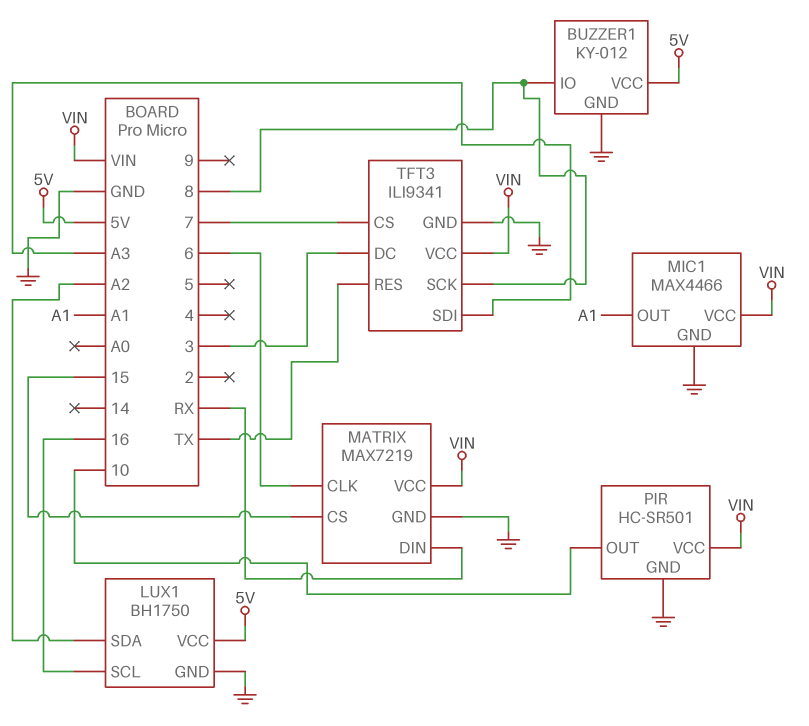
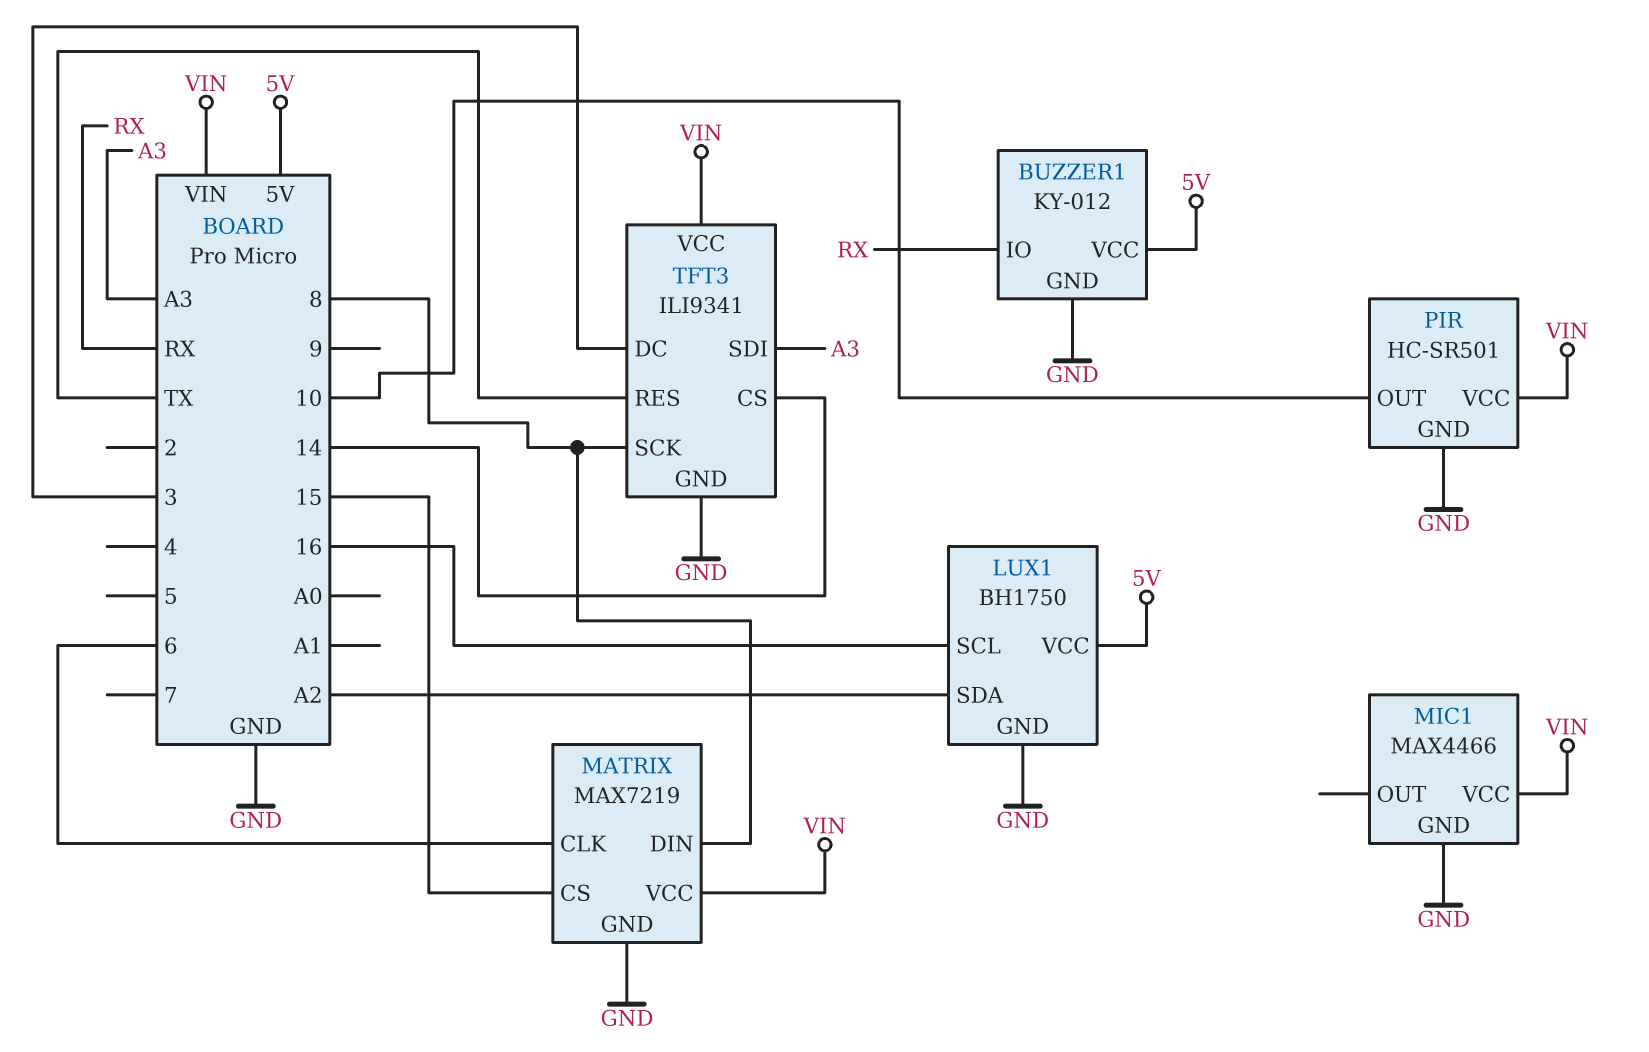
BUZZER1 pin IO: 8 -> RX
MATRIX pin DIN: RX -> 8
MIC1 pin OUT: A1 -> none
TFT3 pin CS: 7 -> 14

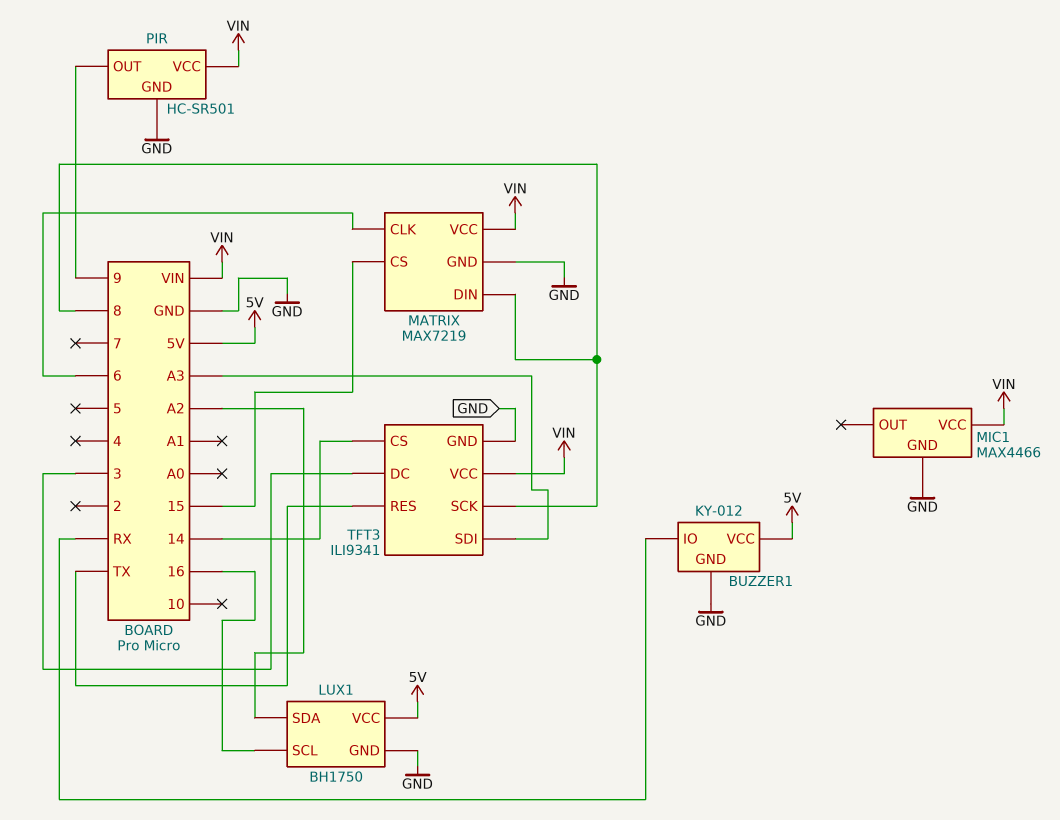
PIR pin OUT: 10 -> 9

